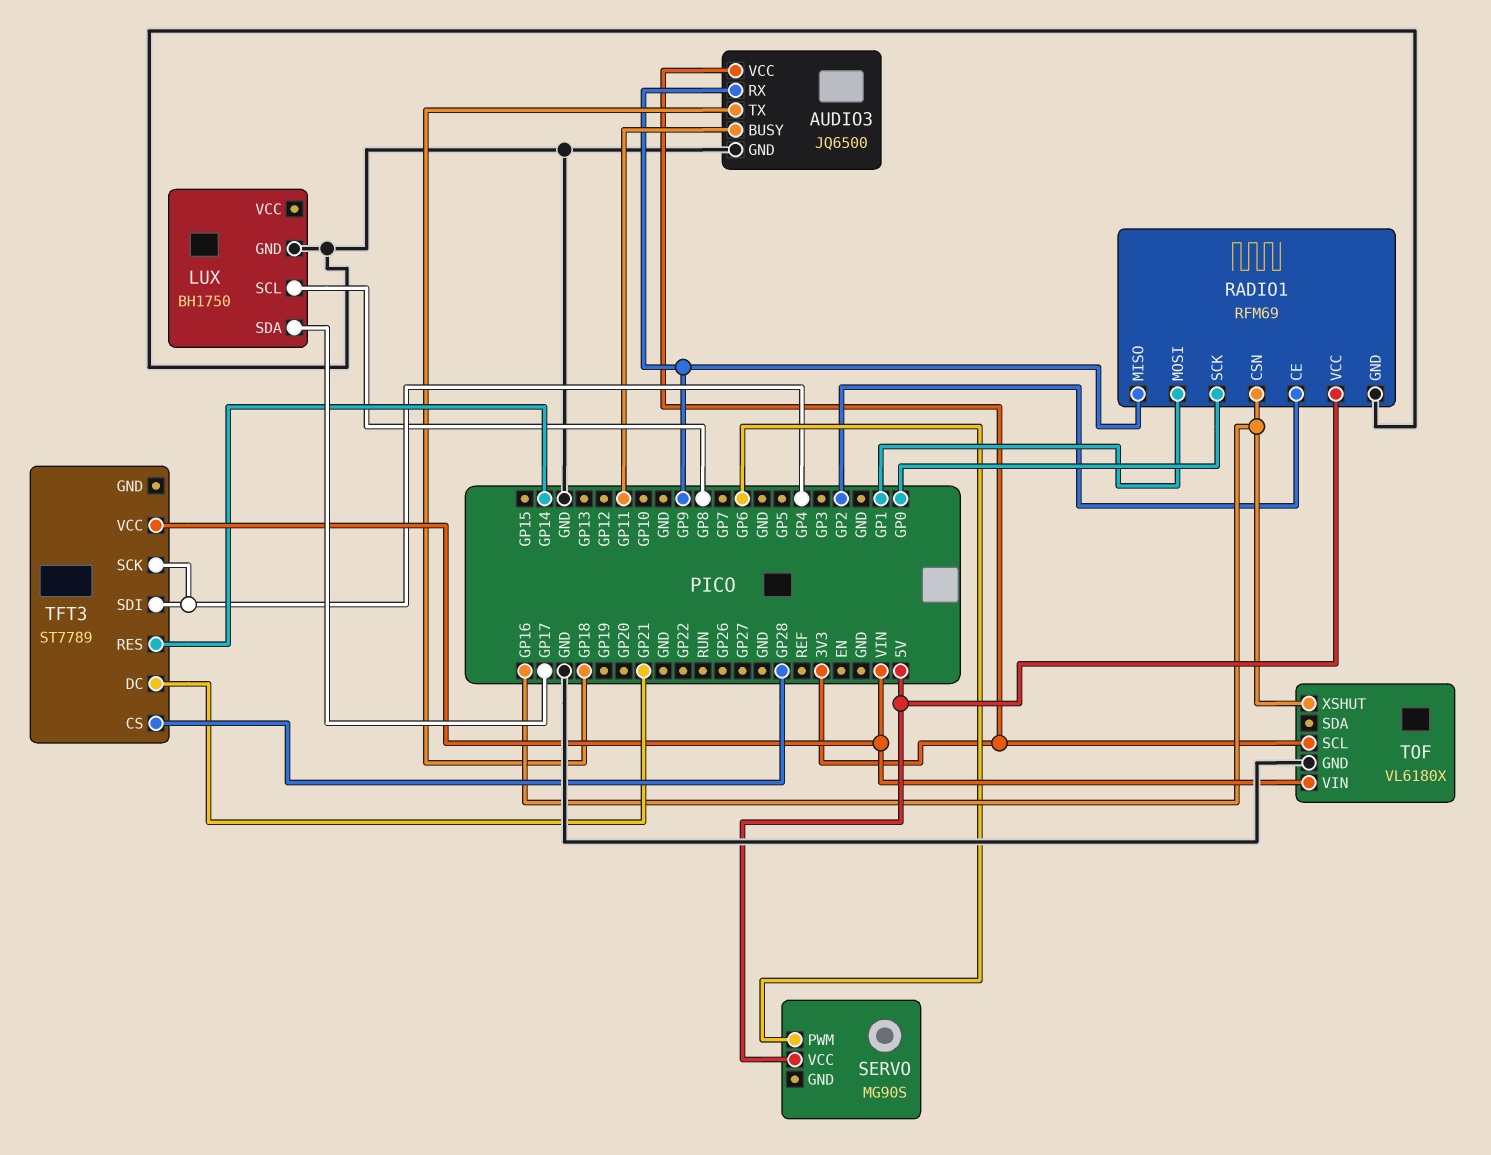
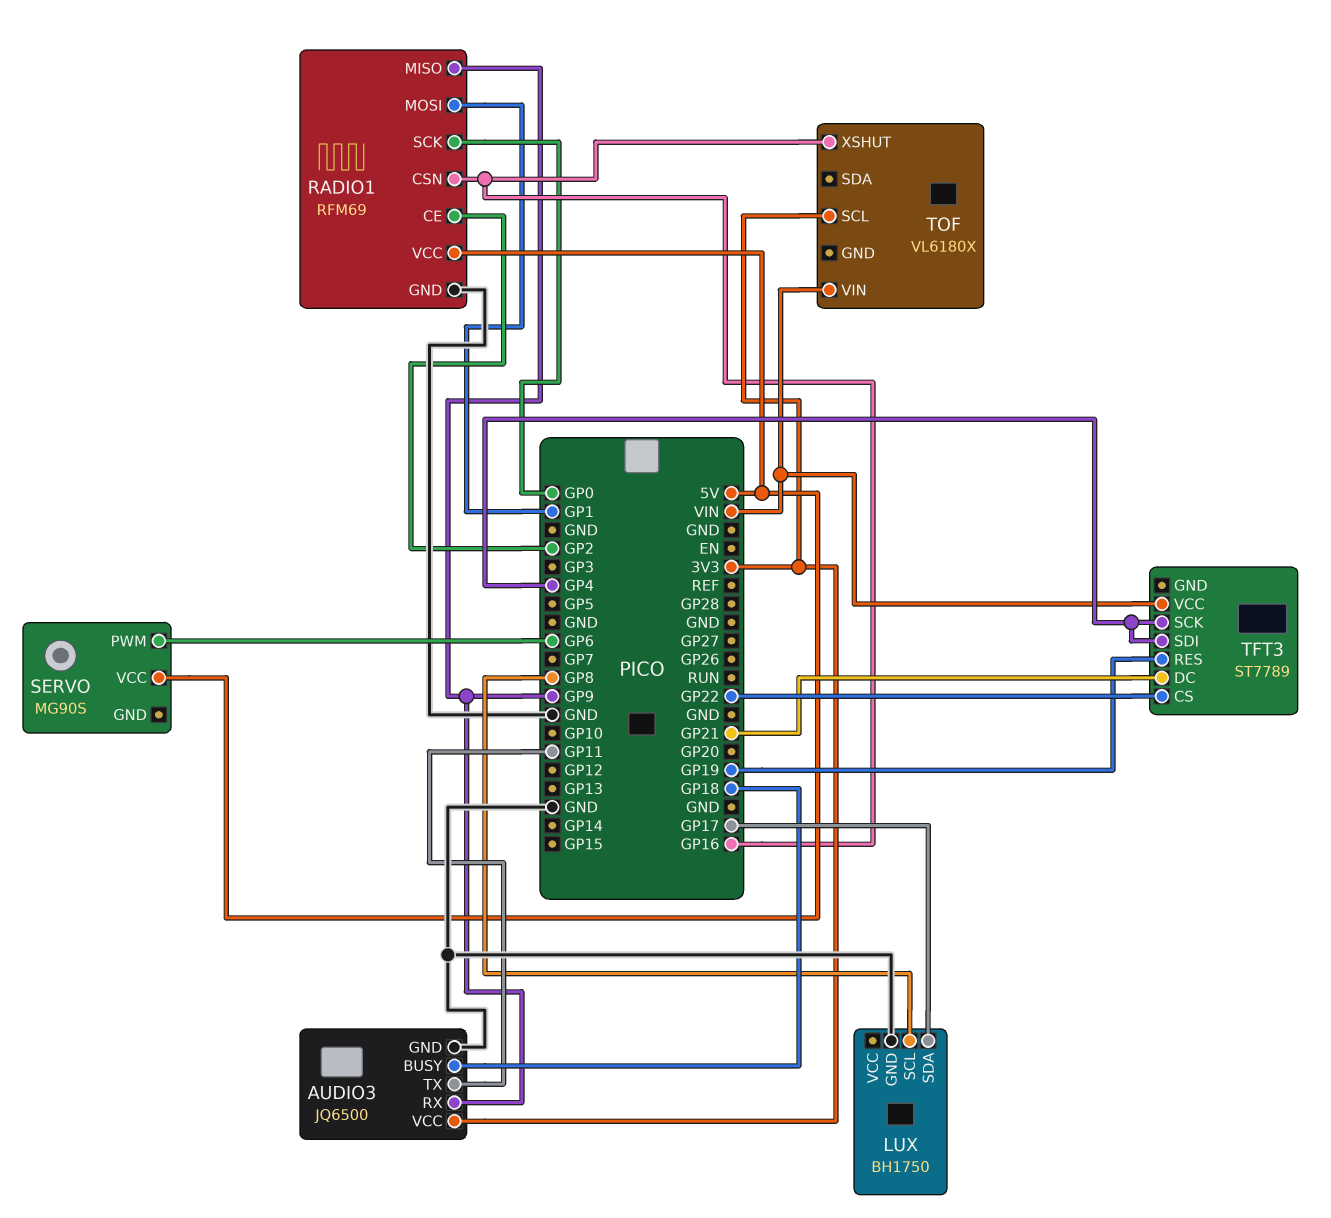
AUDIO3 pin BUSY: GP11 -> GP18
AUDIO3 pin TX: GP18 -> GP11
TFT3 pin CS: GP28 -> GP22
TFT3 pin RES: GP14 -> GP19
TOF pin GND: GND -> none

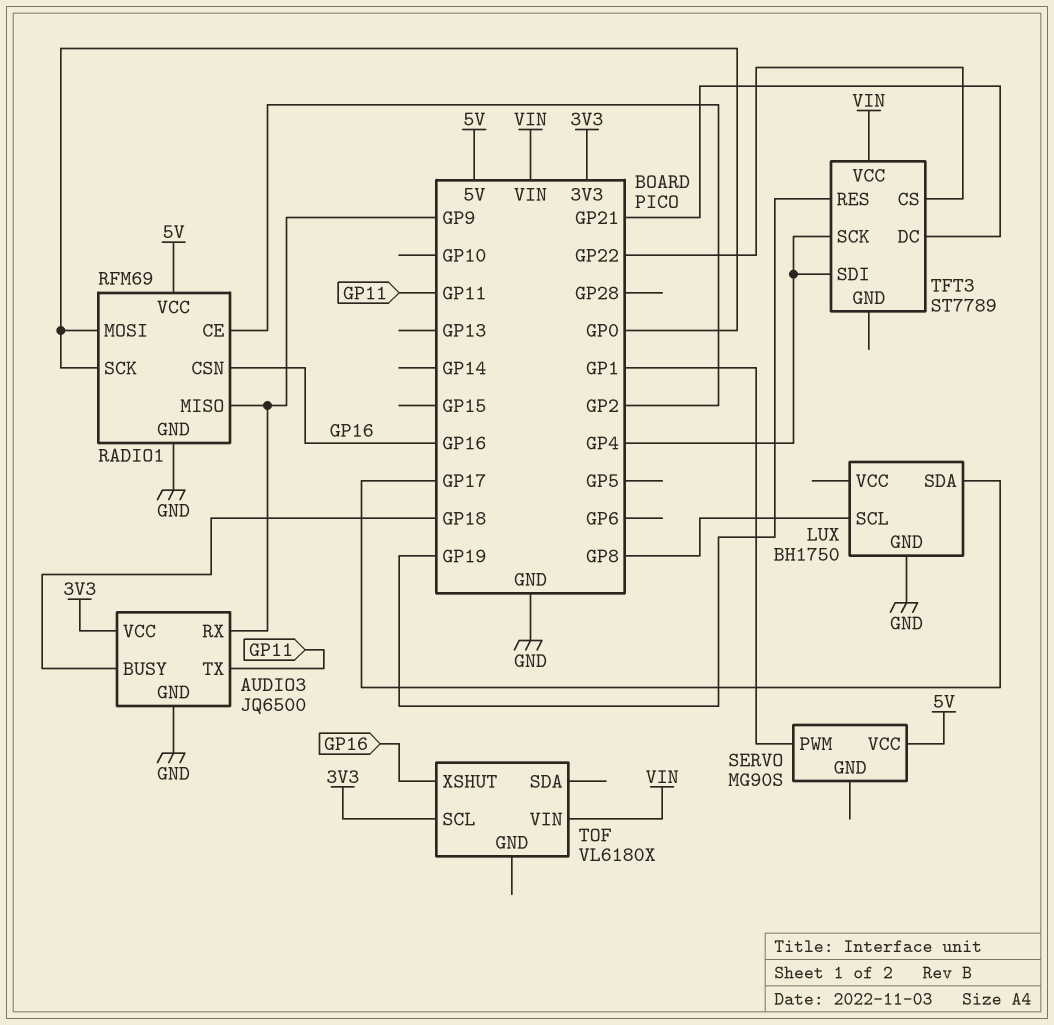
RADIO1 pin MOSI: GP1 -> GP0
SERVO pin PWM: GP6 -> GP1

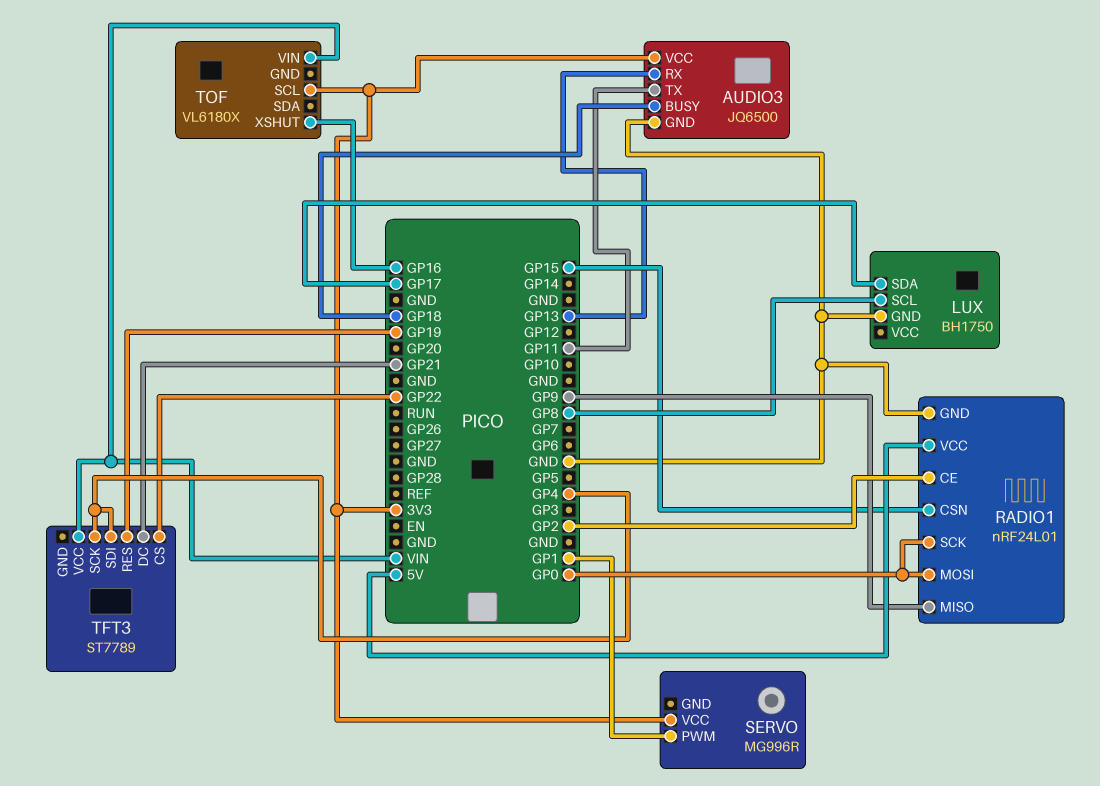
AUDIO3 pin RX: GP9 -> GP13
RADIO1: RFM69 -> nRF24L01
RADIO1 pin CSN: GP16 -> GP15
SERVO: MG90S -> MG996R
SERVO pin VCC: 5V -> 3V3

